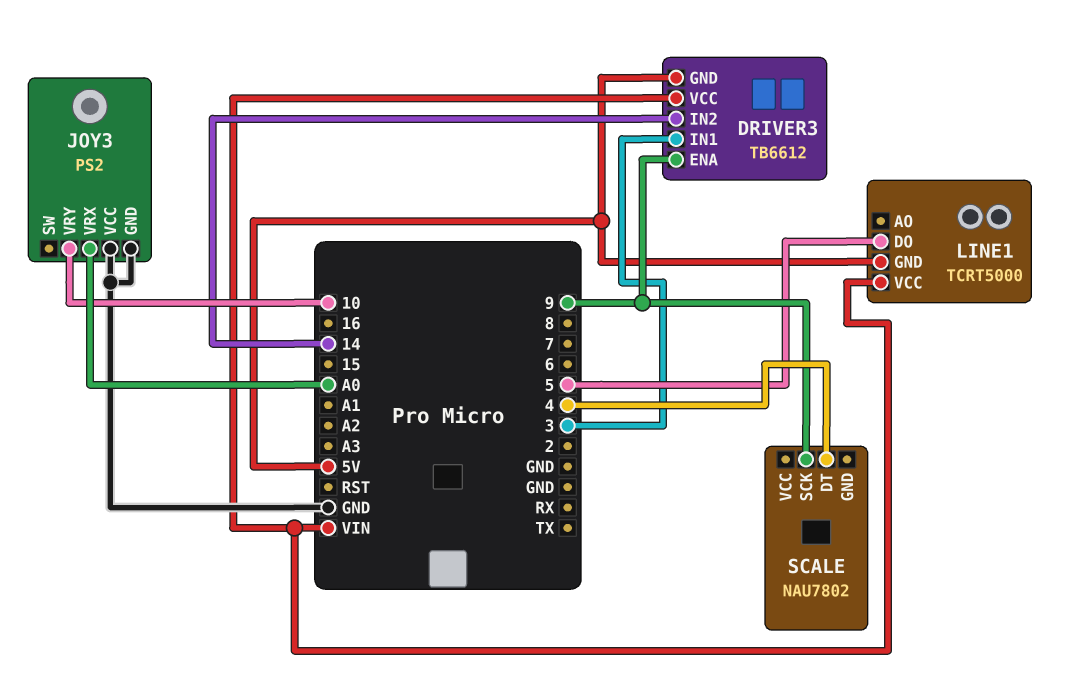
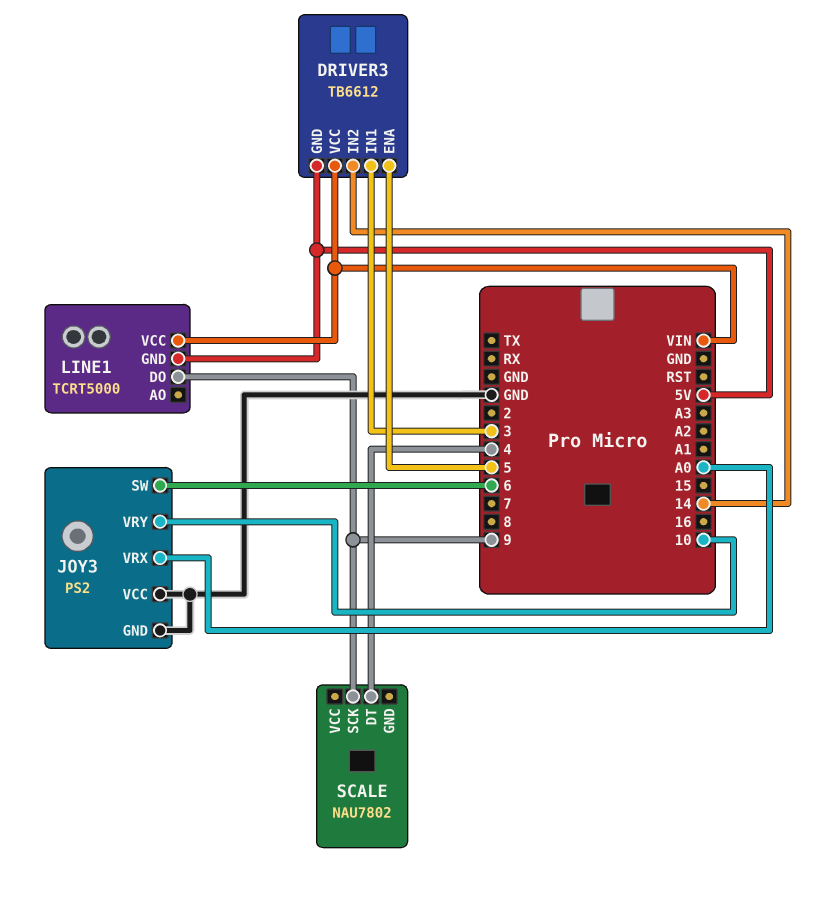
DRIVER3 pin ENA: 9 -> 5
JOY3 pin SW: none -> 6
LINE1 pin DO: 5 -> 9

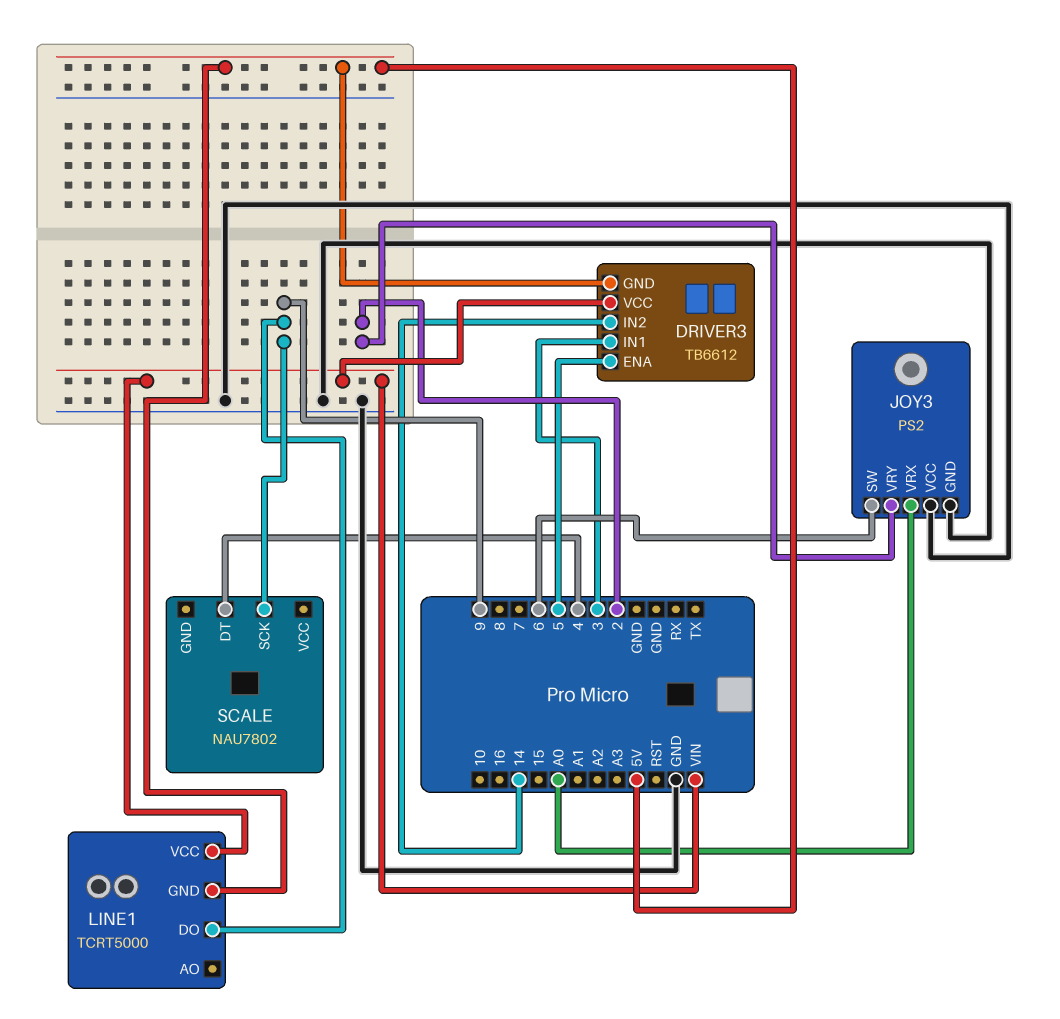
JOY3 pin VRY: 10 -> 2

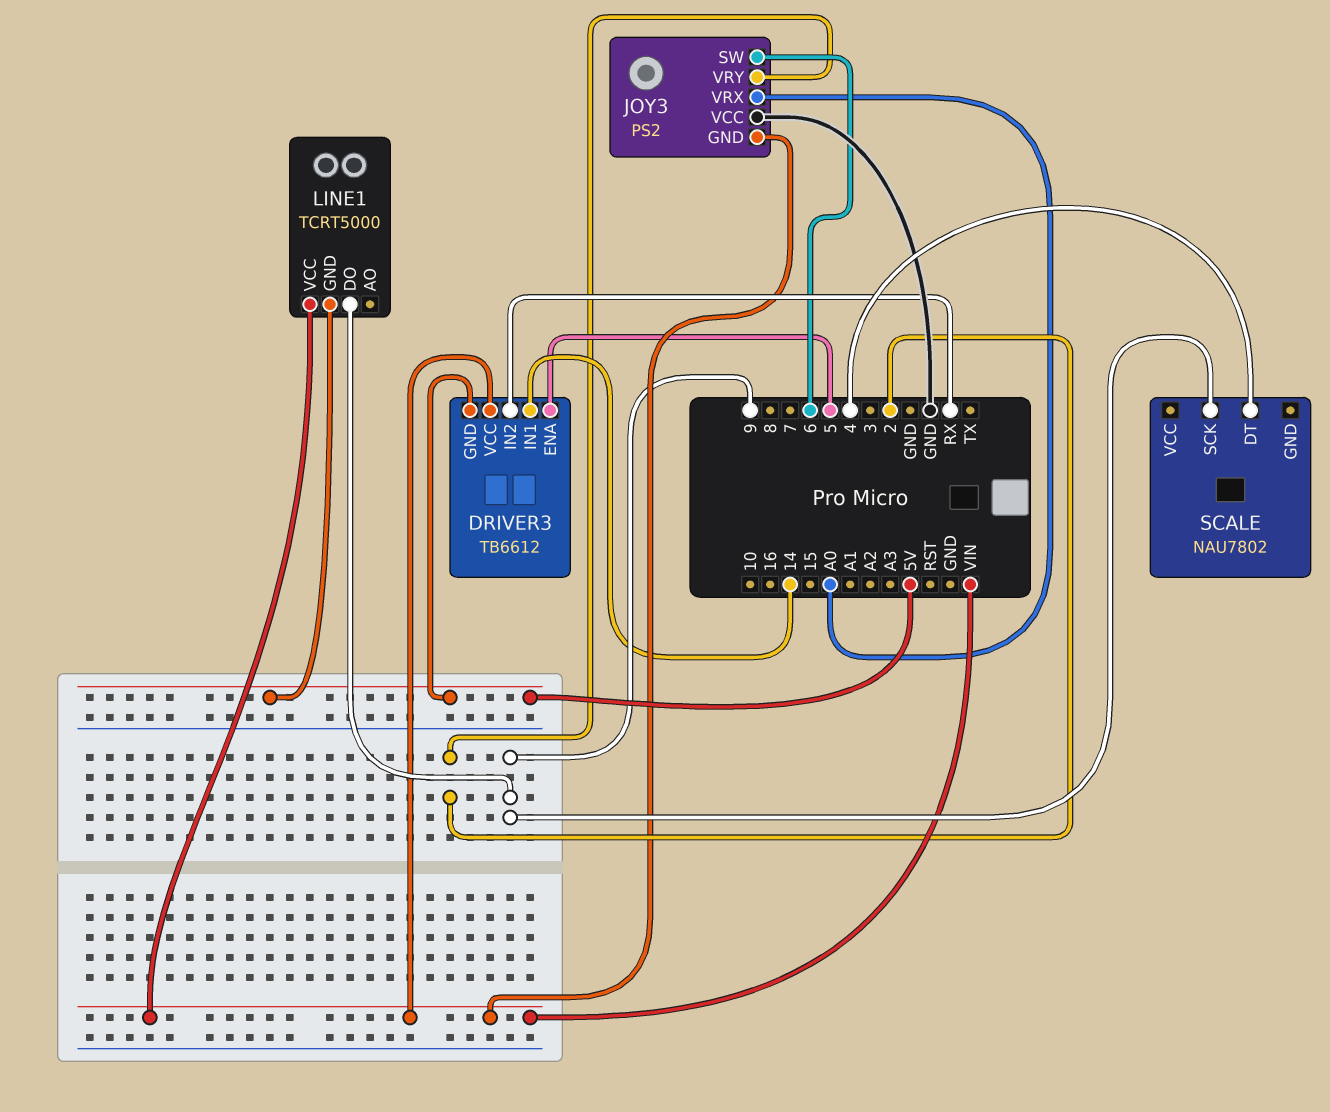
DRIVER3 pin IN1: 3 -> 14
DRIVER3 pin IN2: 14 -> RX
JOY3 pin GND: GND -> VIN

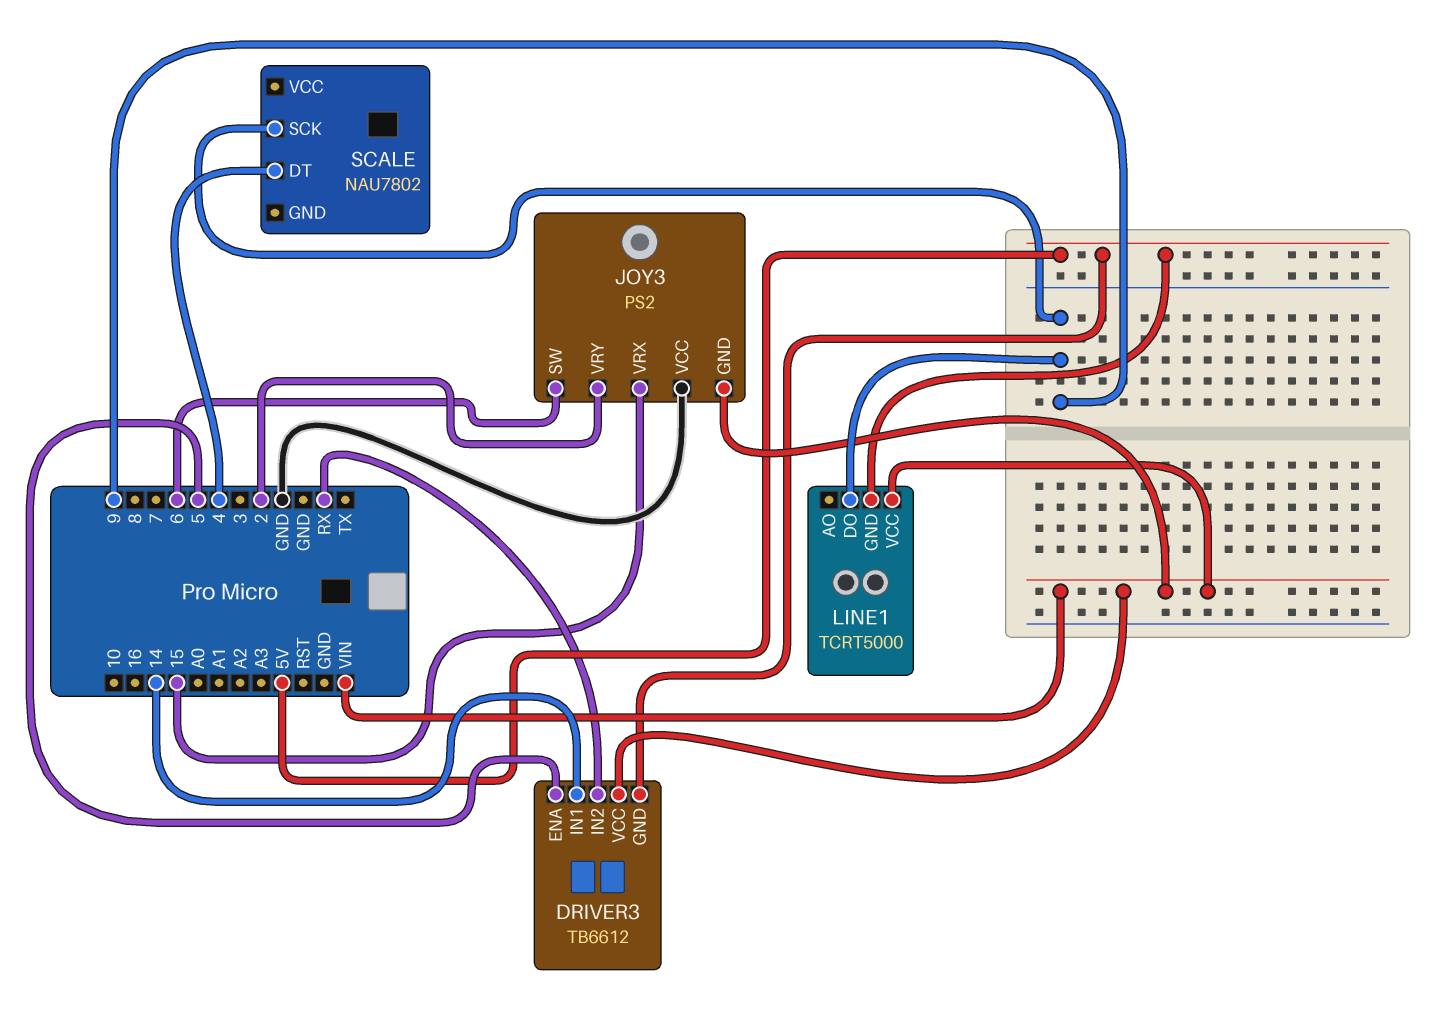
JOY3 pin VRX: A0 -> 15

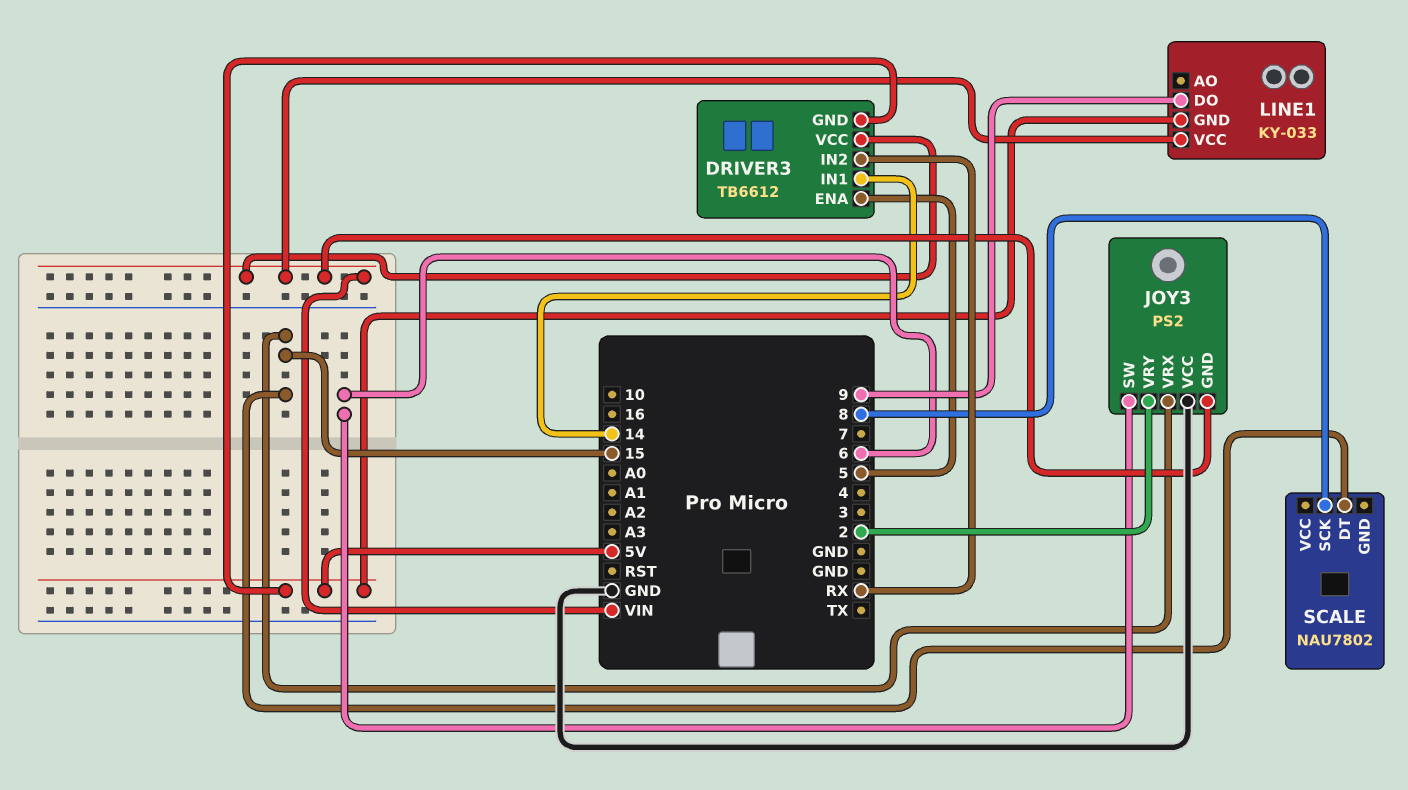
LINE1: TCRT5000 -> KY-033
SCALE pin DT: 4 -> 15
SCALE pin SCK: 9 -> 8

